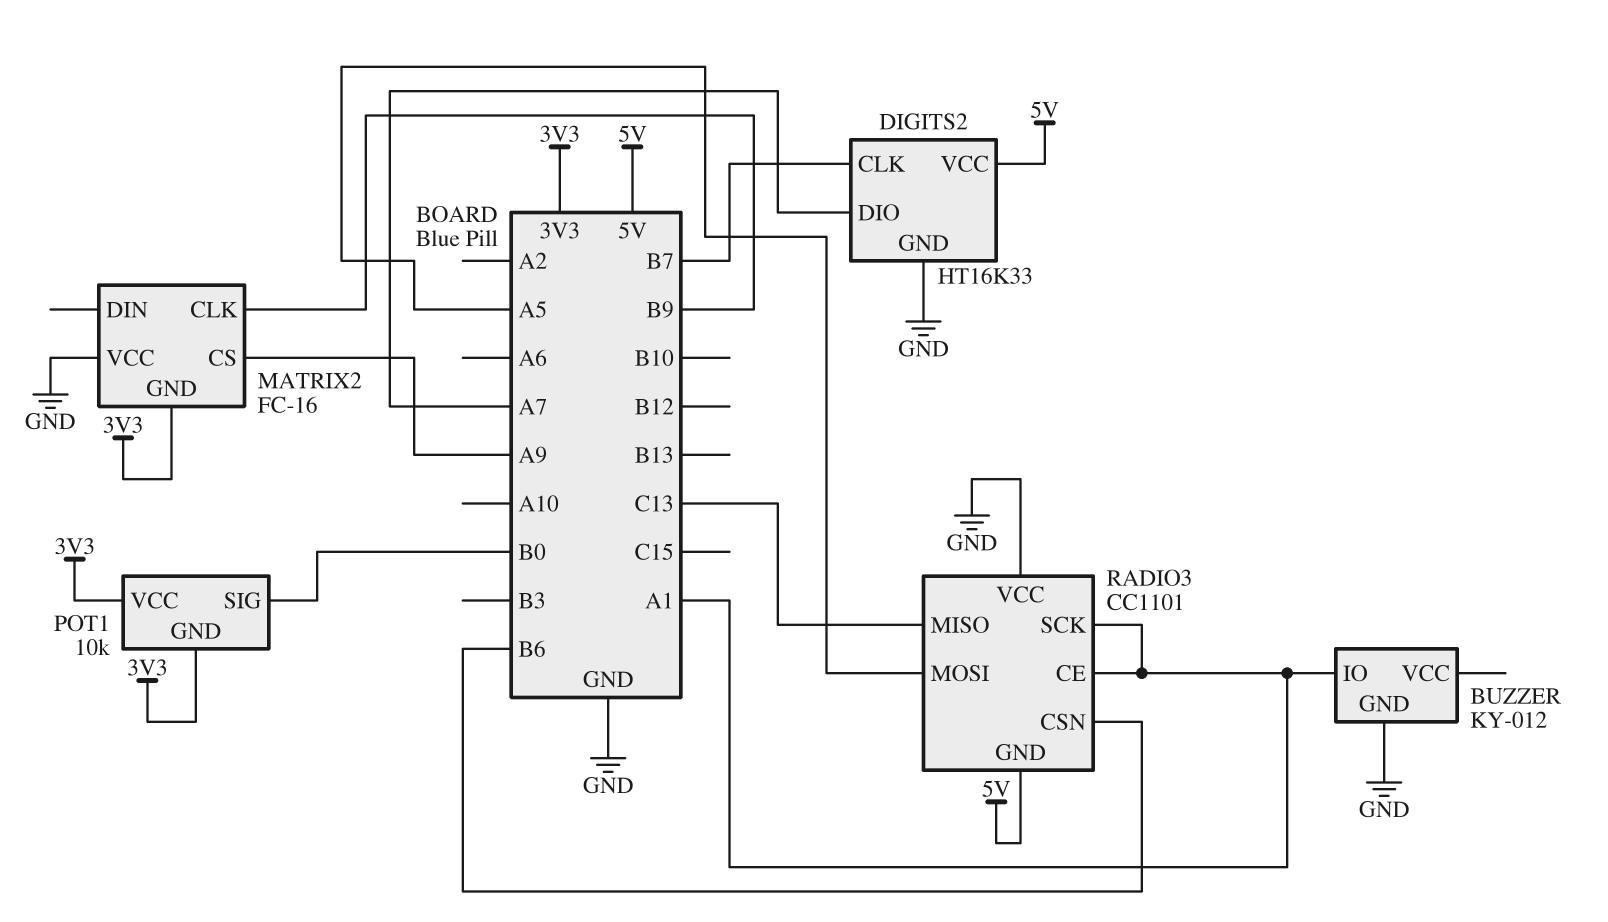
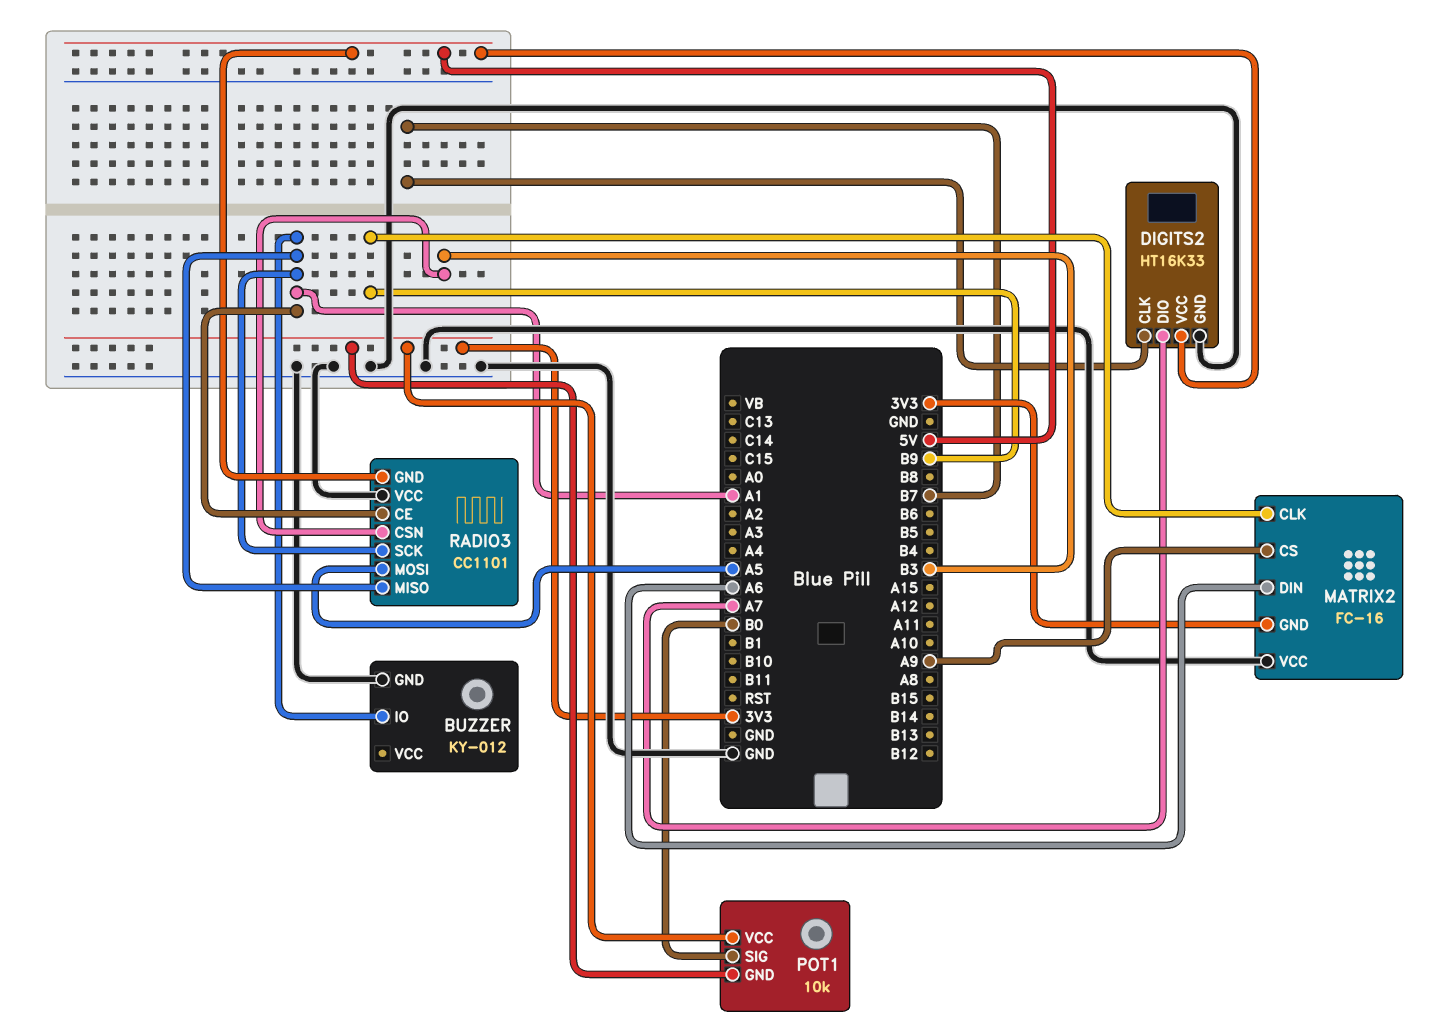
MATRIX2 pin DIN: none -> A6
RADIO3 pin CSN: B6 -> B3
RADIO3 pin MISO: C13 -> A1

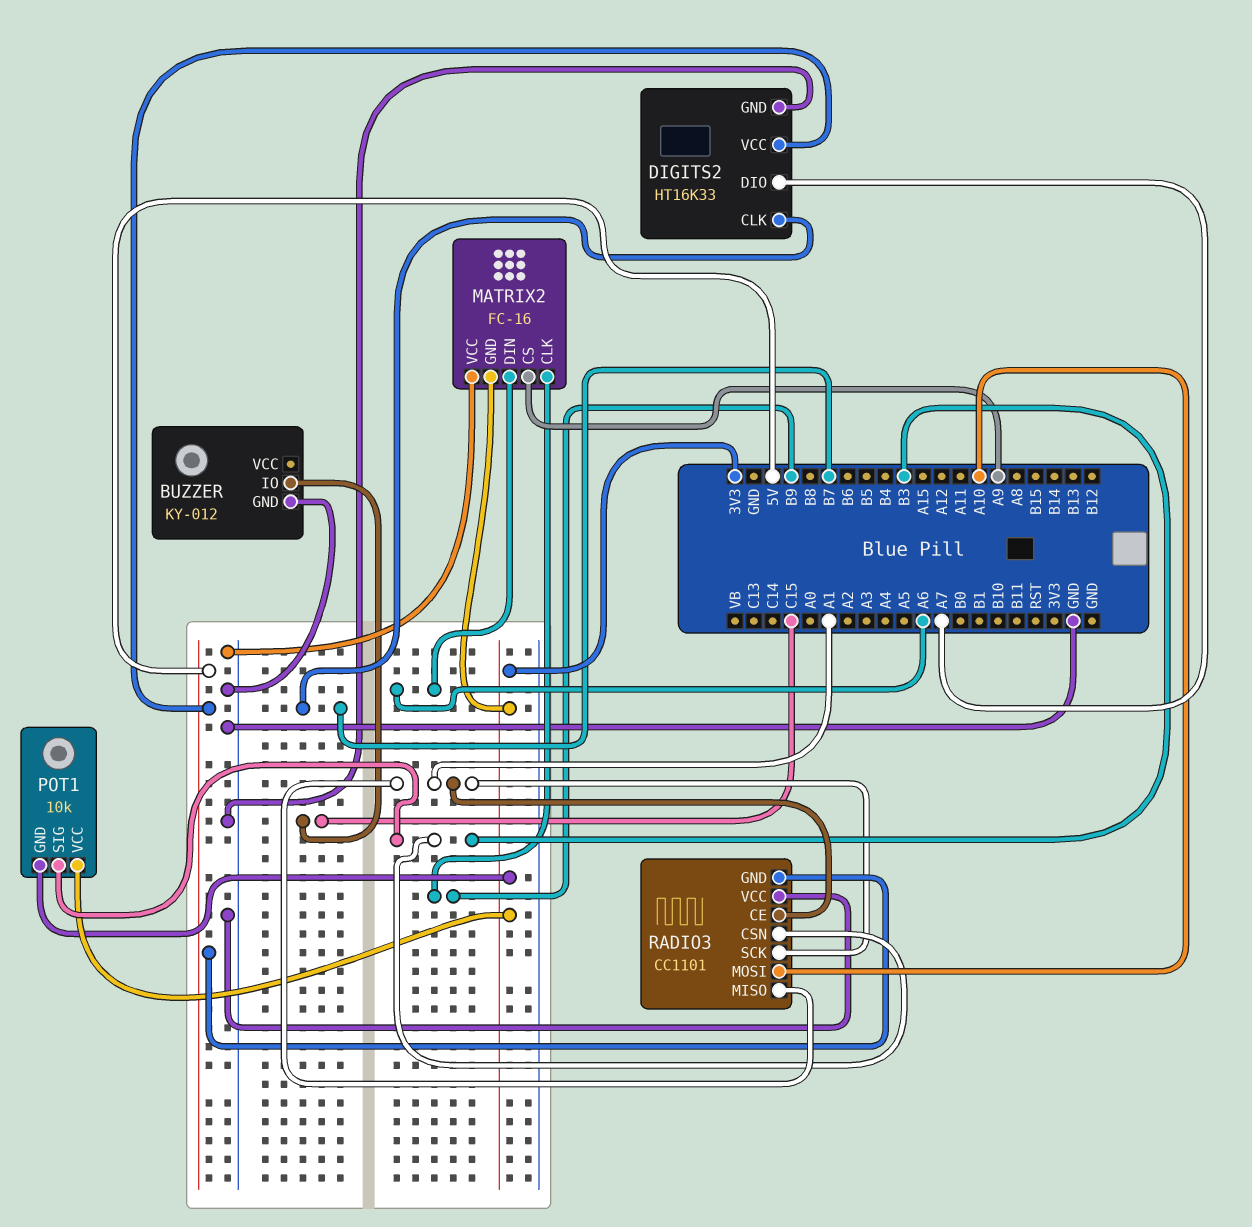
BUZZER pin IO: A1 -> C15
POT1 pin SIG: B0 -> B3
RADIO3 pin MOSI: A5 -> A10

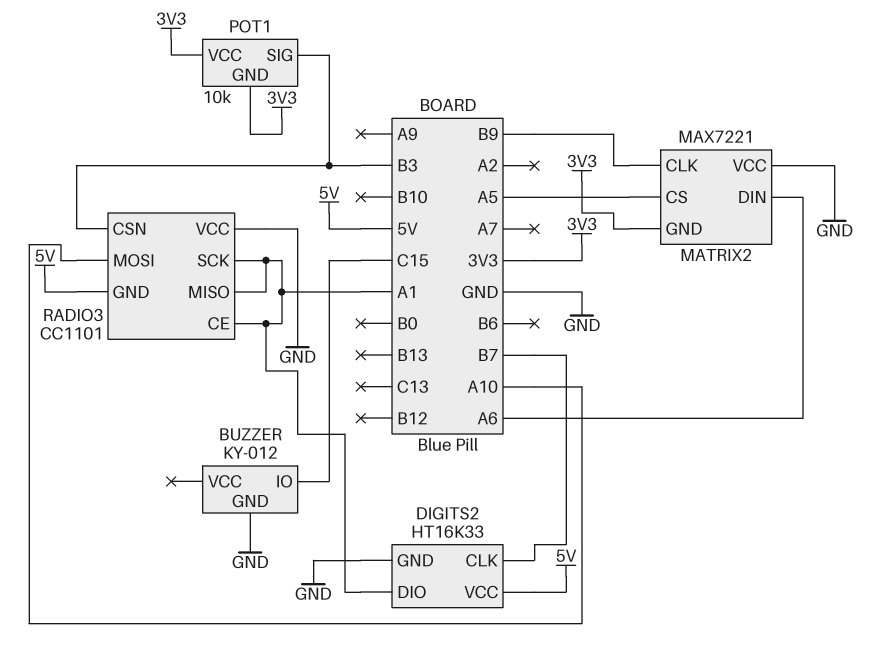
DIGITS2 pin DIO: A7 -> A1
MATRIX2: FC-16 -> MAX7221
MATRIX2 pin CS: A9 -> A5

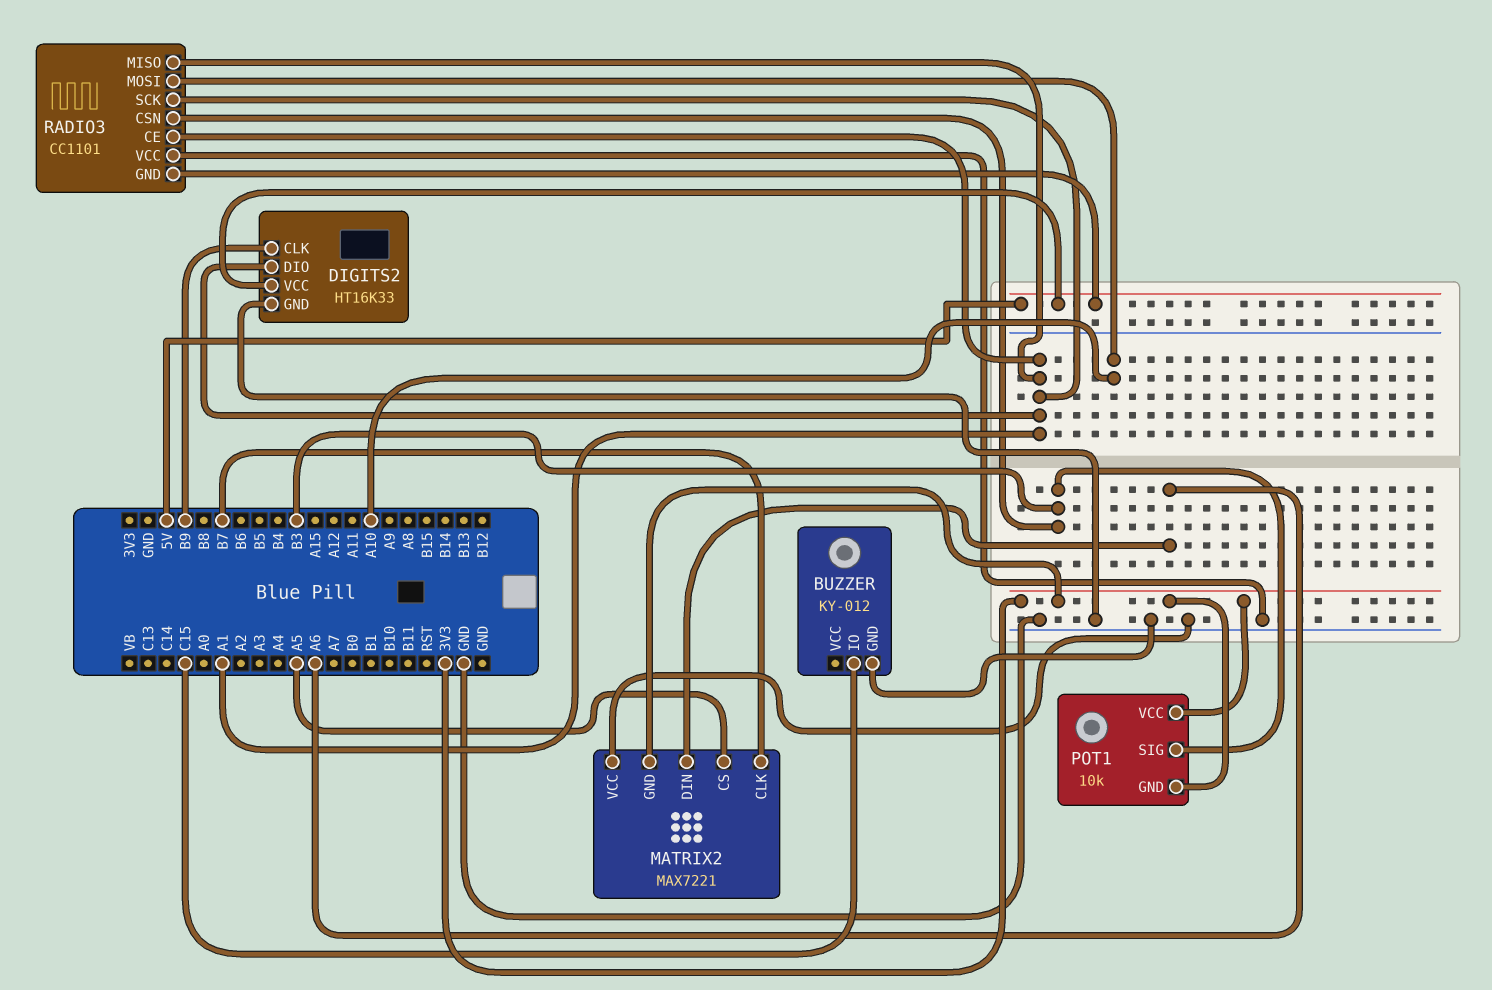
DIGITS2 pin CLK: B7 -> B9
MATRIX2 pin CLK: B9 -> B7

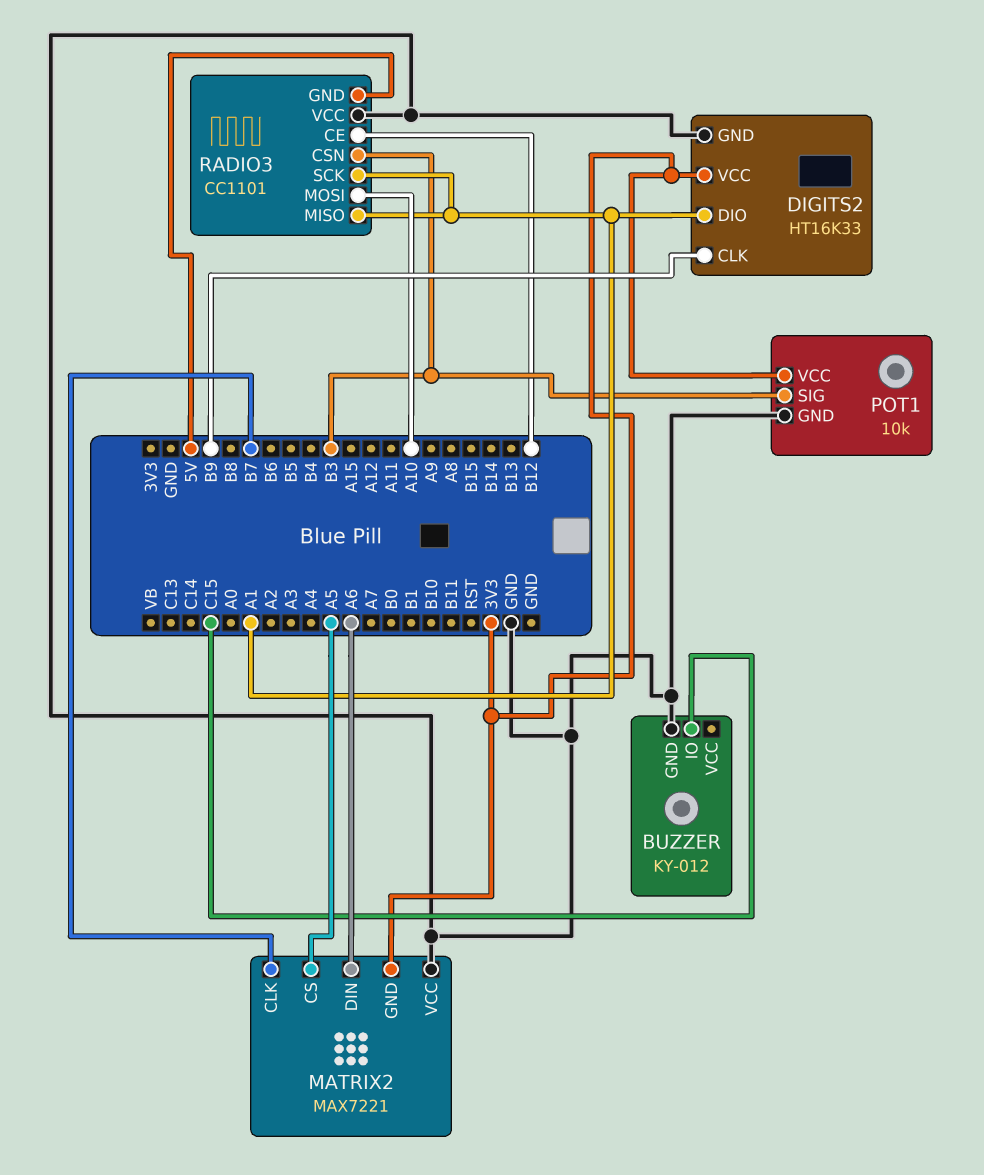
DIGITS2 pin VCC: 5V -> 3V3
POT1 pin GND: 3V3 -> GND
RADIO3 pin CE: A1 -> B12

